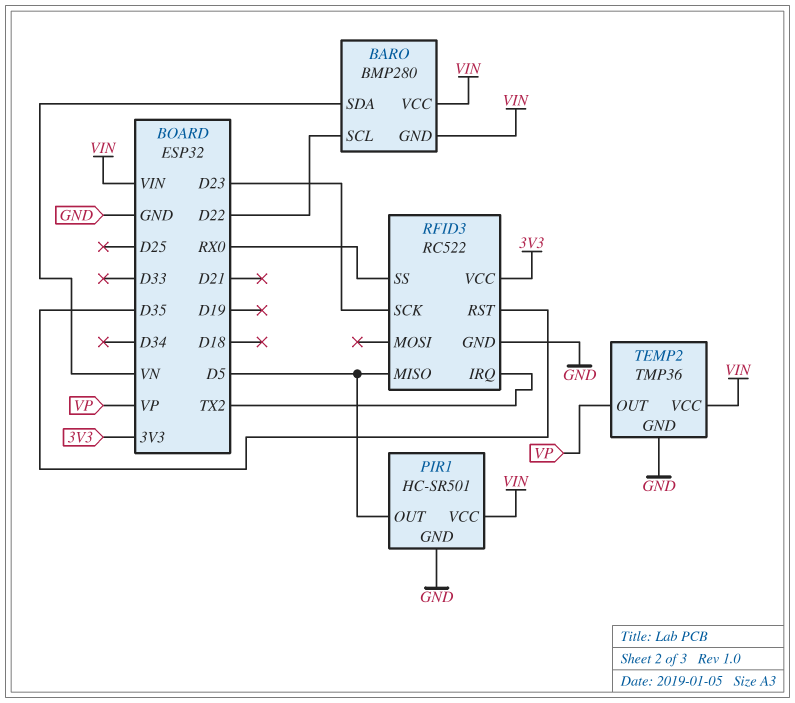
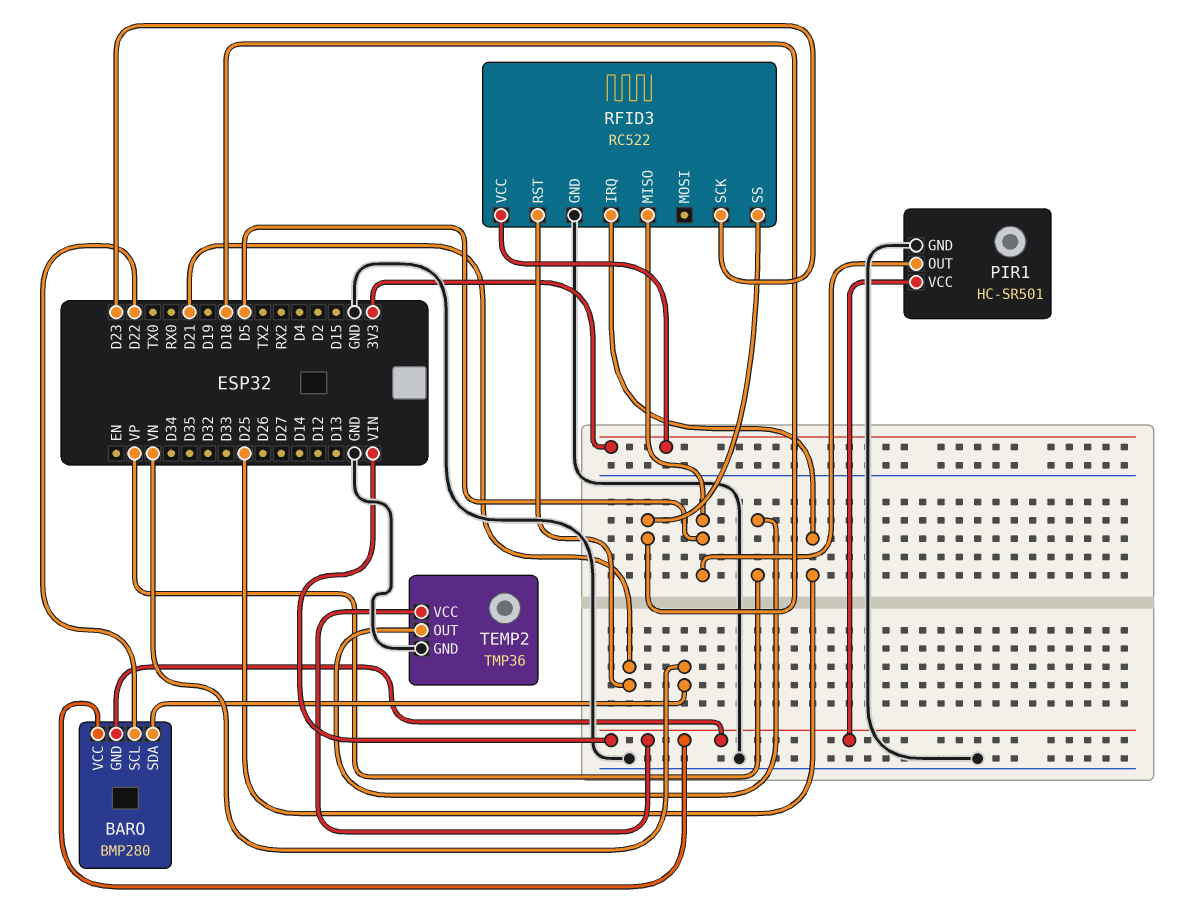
RFID3 pin IRQ: TX2 -> D25
RFID3 pin RST: D35 -> D21
RFID3 pin SS: RX0 -> D18

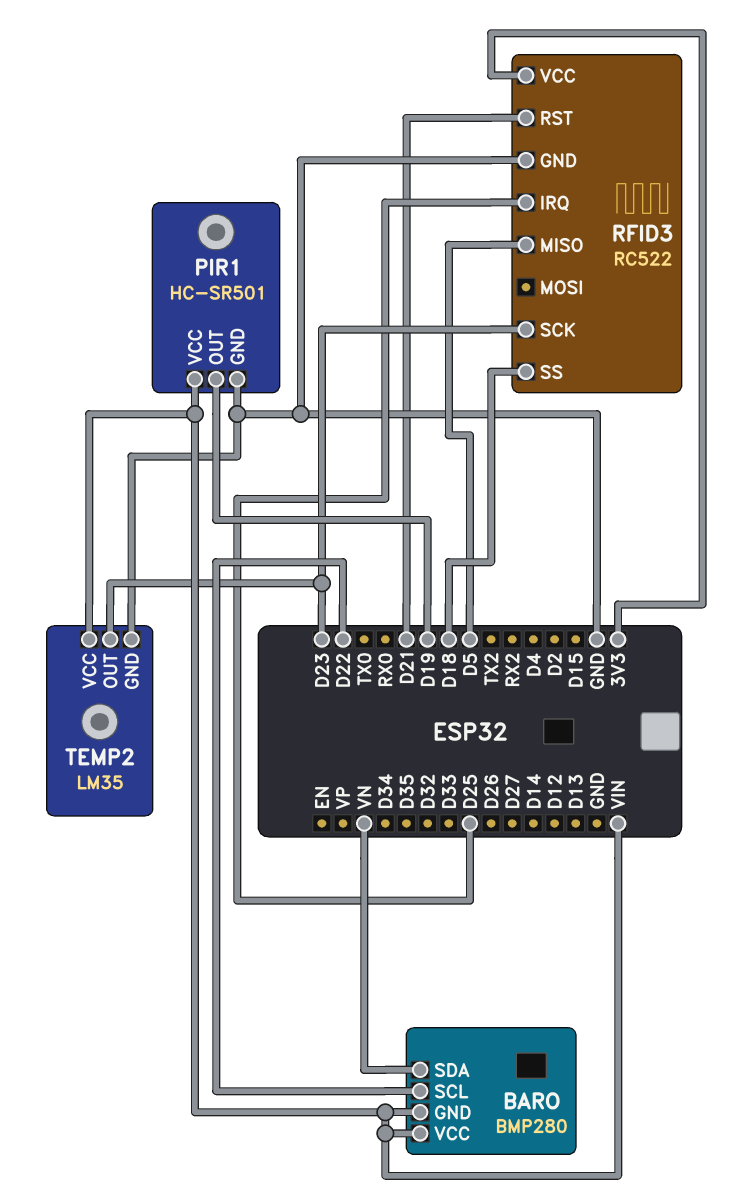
PIR1 pin OUT: D5 -> D19
TEMP2: TMP36 -> LM35
TEMP2 pin OUT: VP -> D23

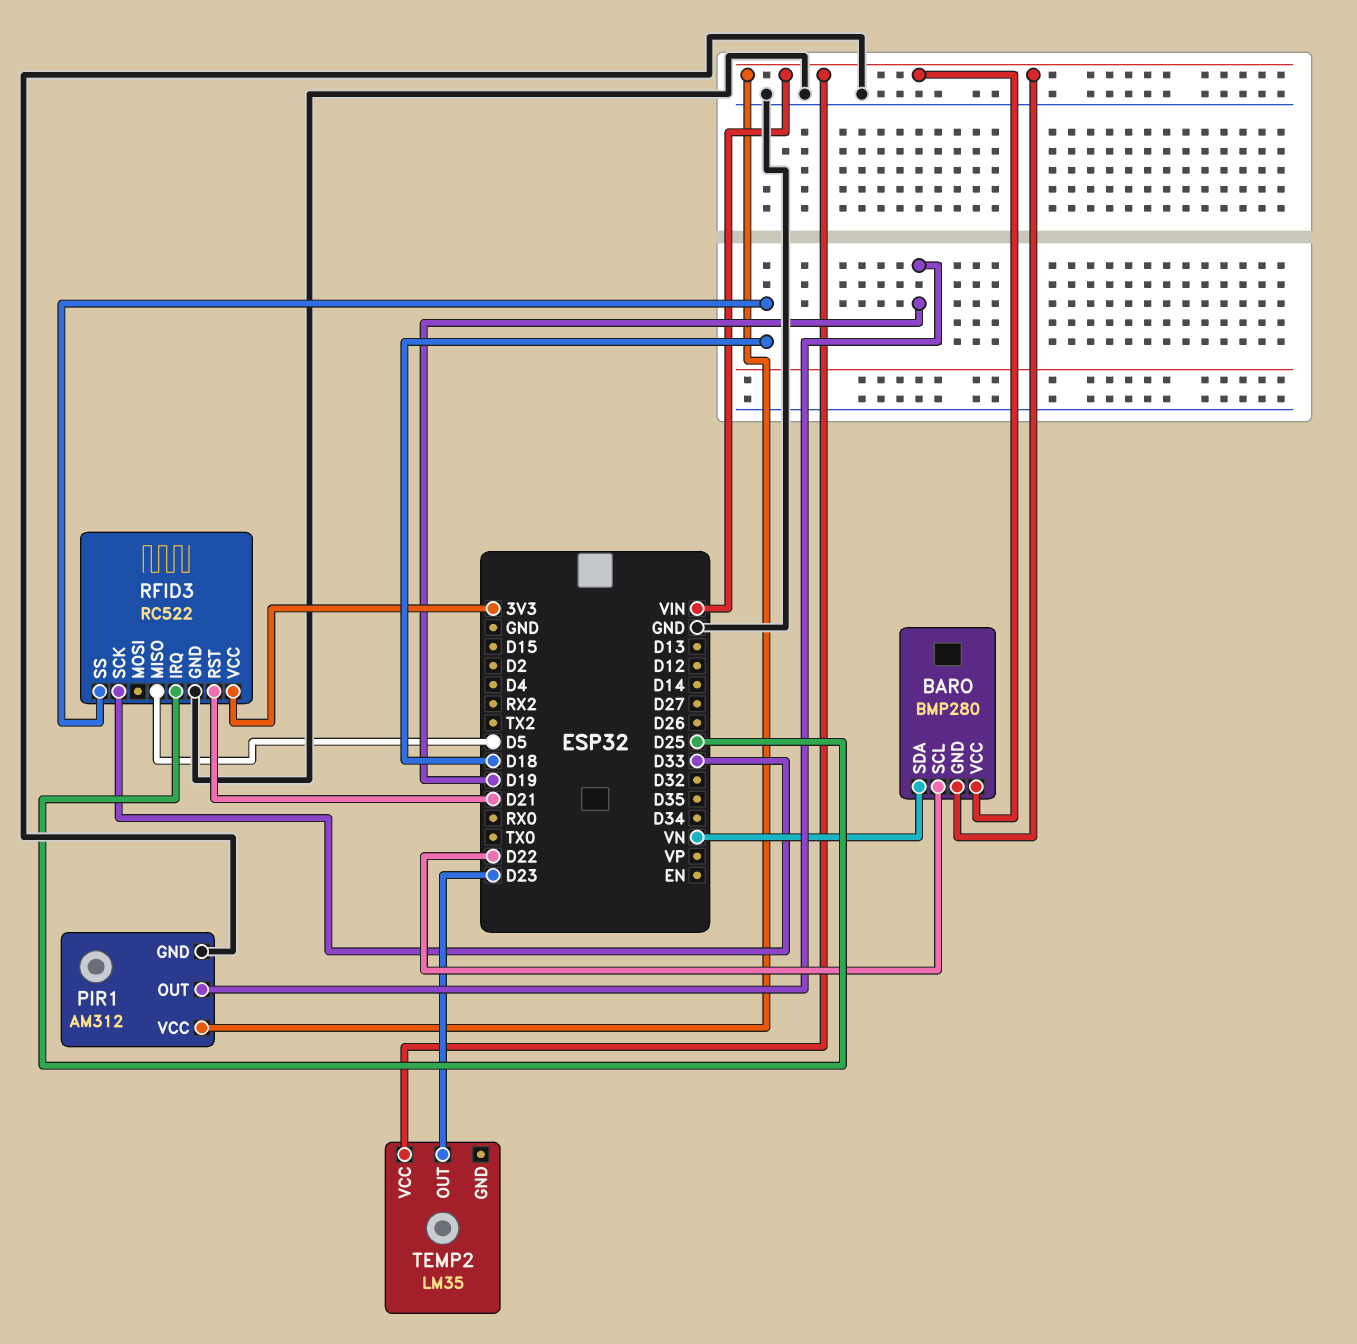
PIR1: HC-SR501 -> AM312
RFID3 pin SCK: D23 -> D33
TEMP2 pin GND: GND -> none

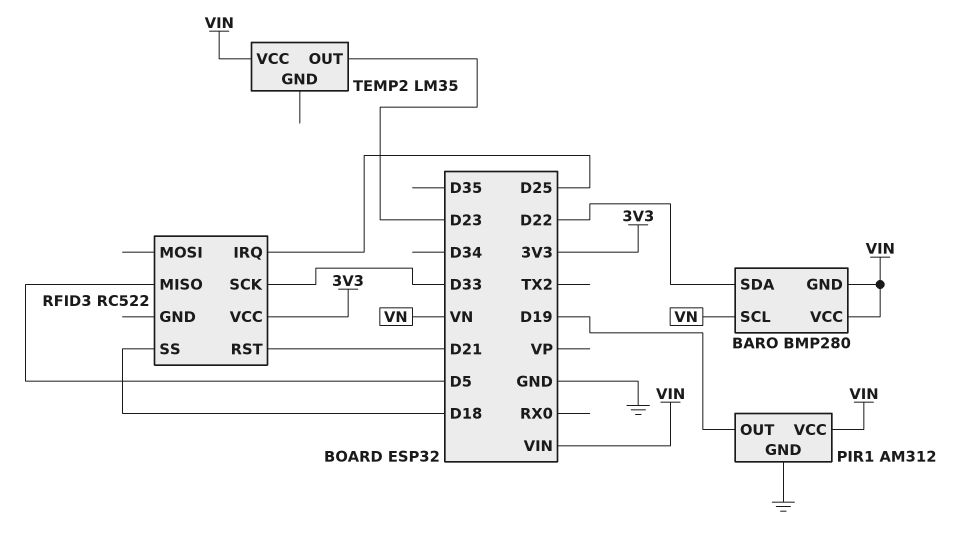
BARO pin SCL: D22 -> VN
BARO pin SDA: VN -> D22
RFID3 pin GND: GND -> none

